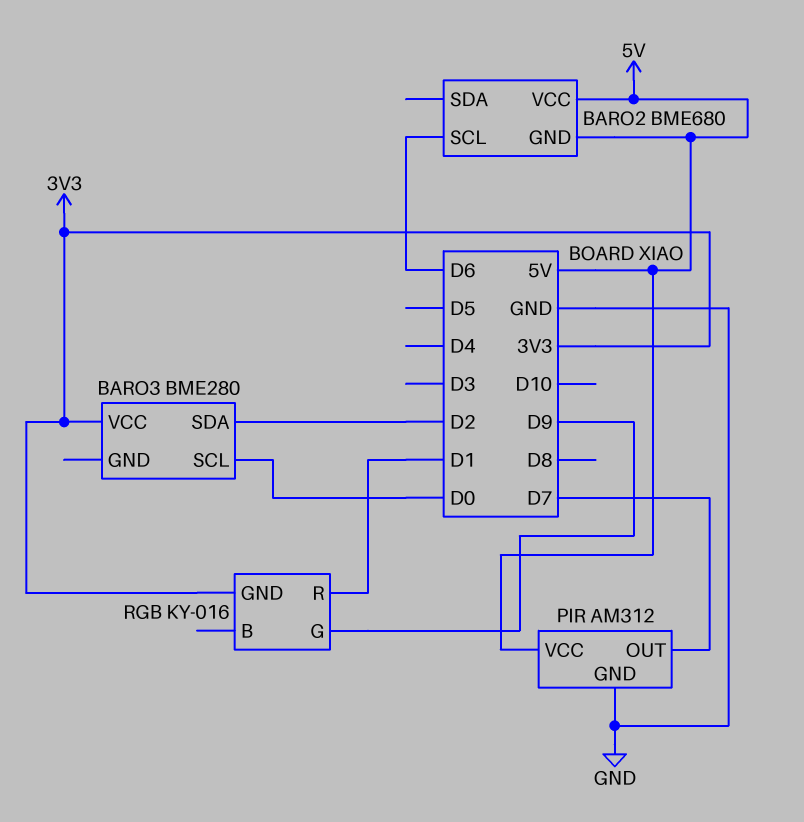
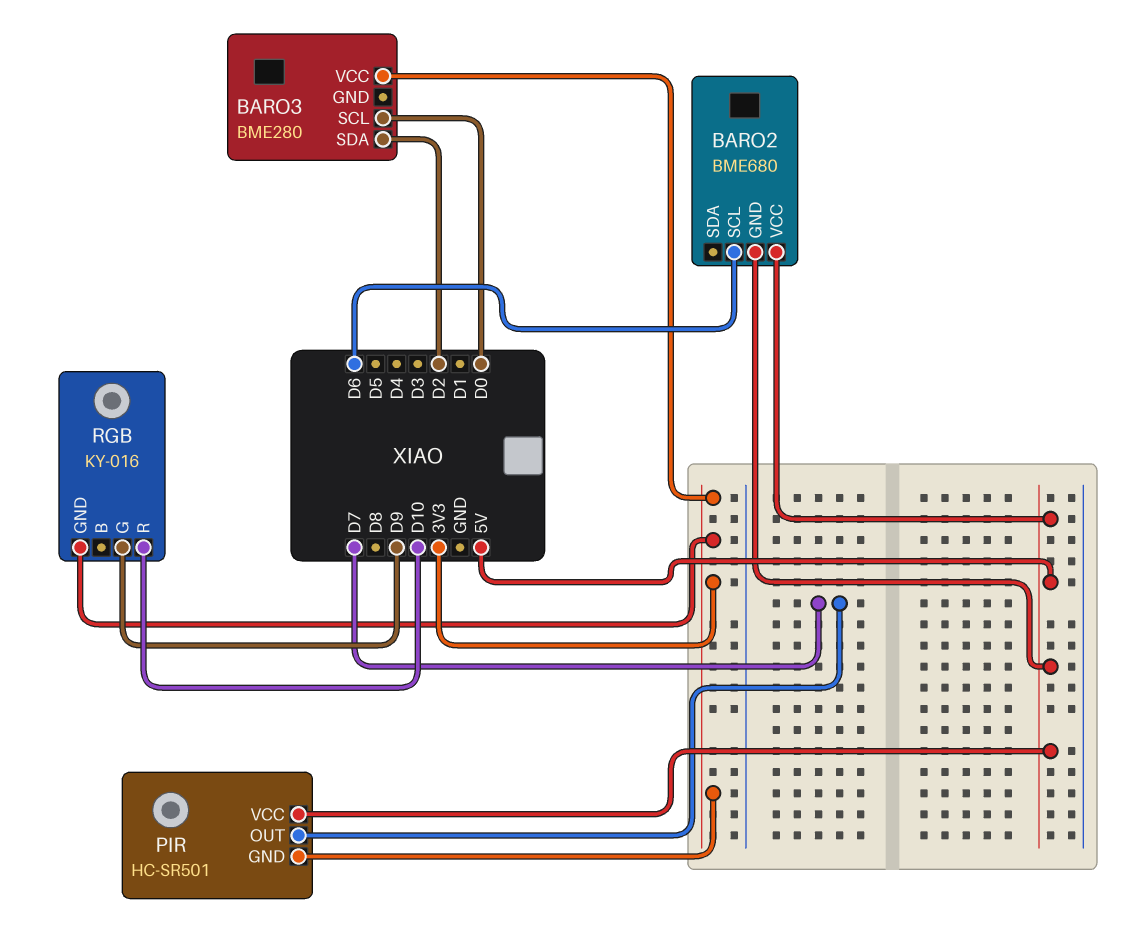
PIR: AM312 -> HC-SR501
PIR pin GND: GND -> 3V3
RGB pin R: D1 -> D10

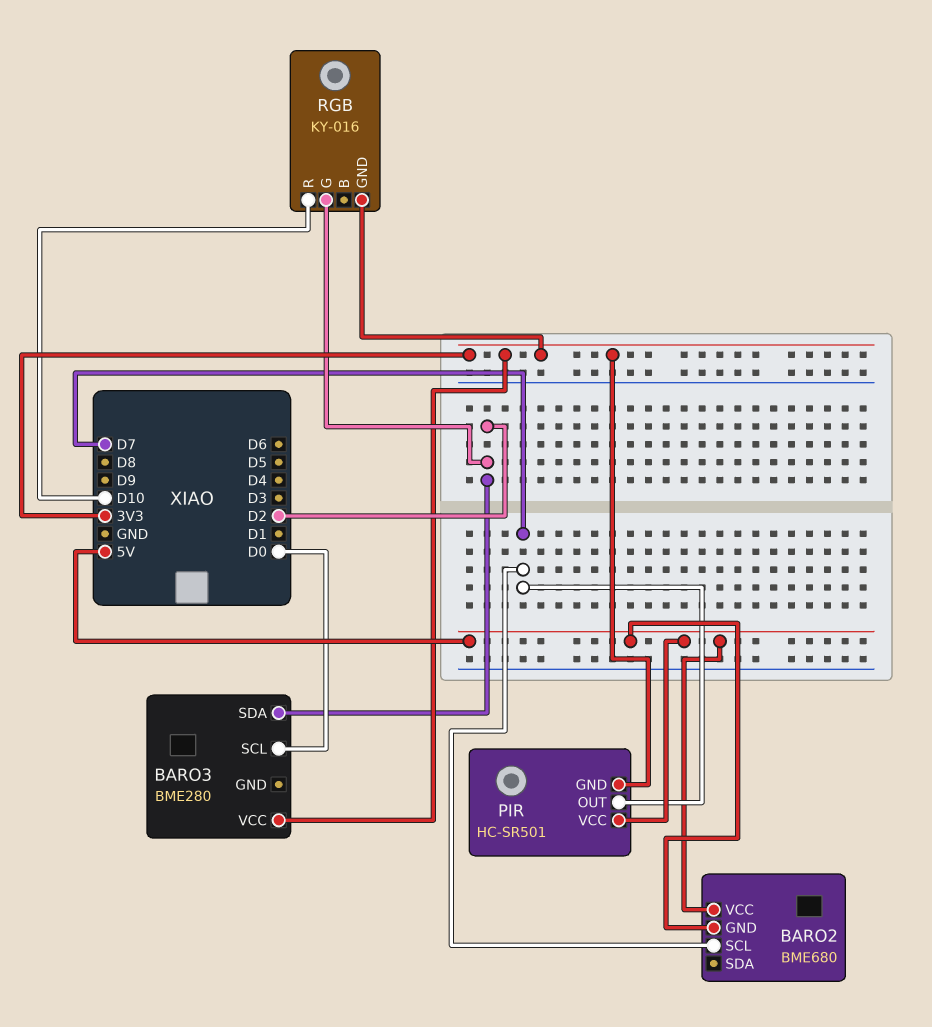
BARO2 pin SCL: D6 -> D7
RGB pin G: D9 -> D2

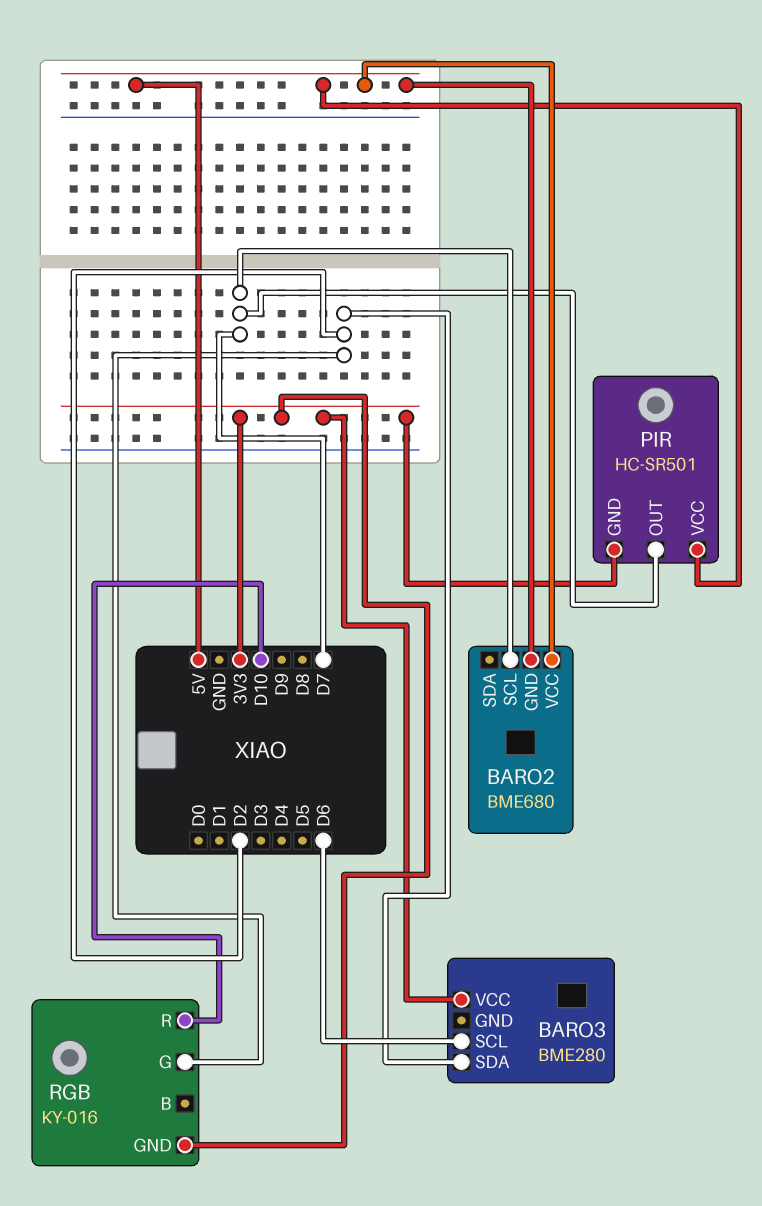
BARO3 pin SCL: D0 -> D6

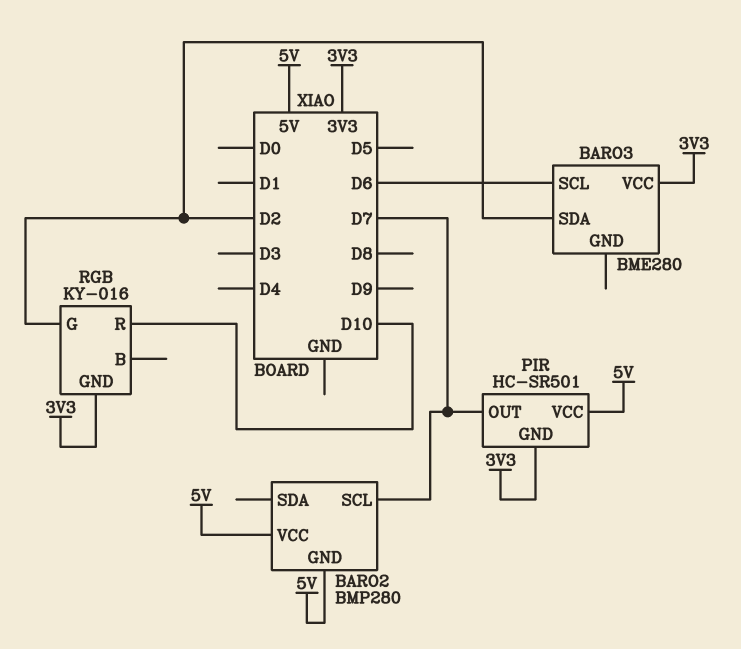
BARO2: BME680 -> BMP280

